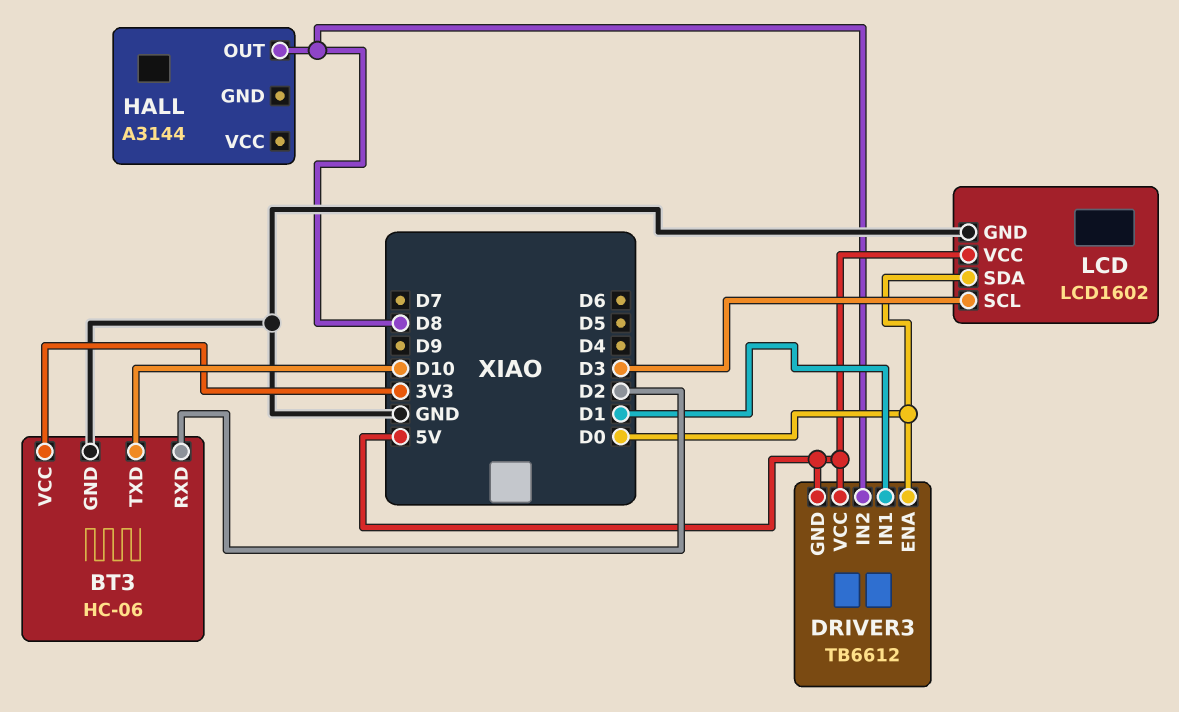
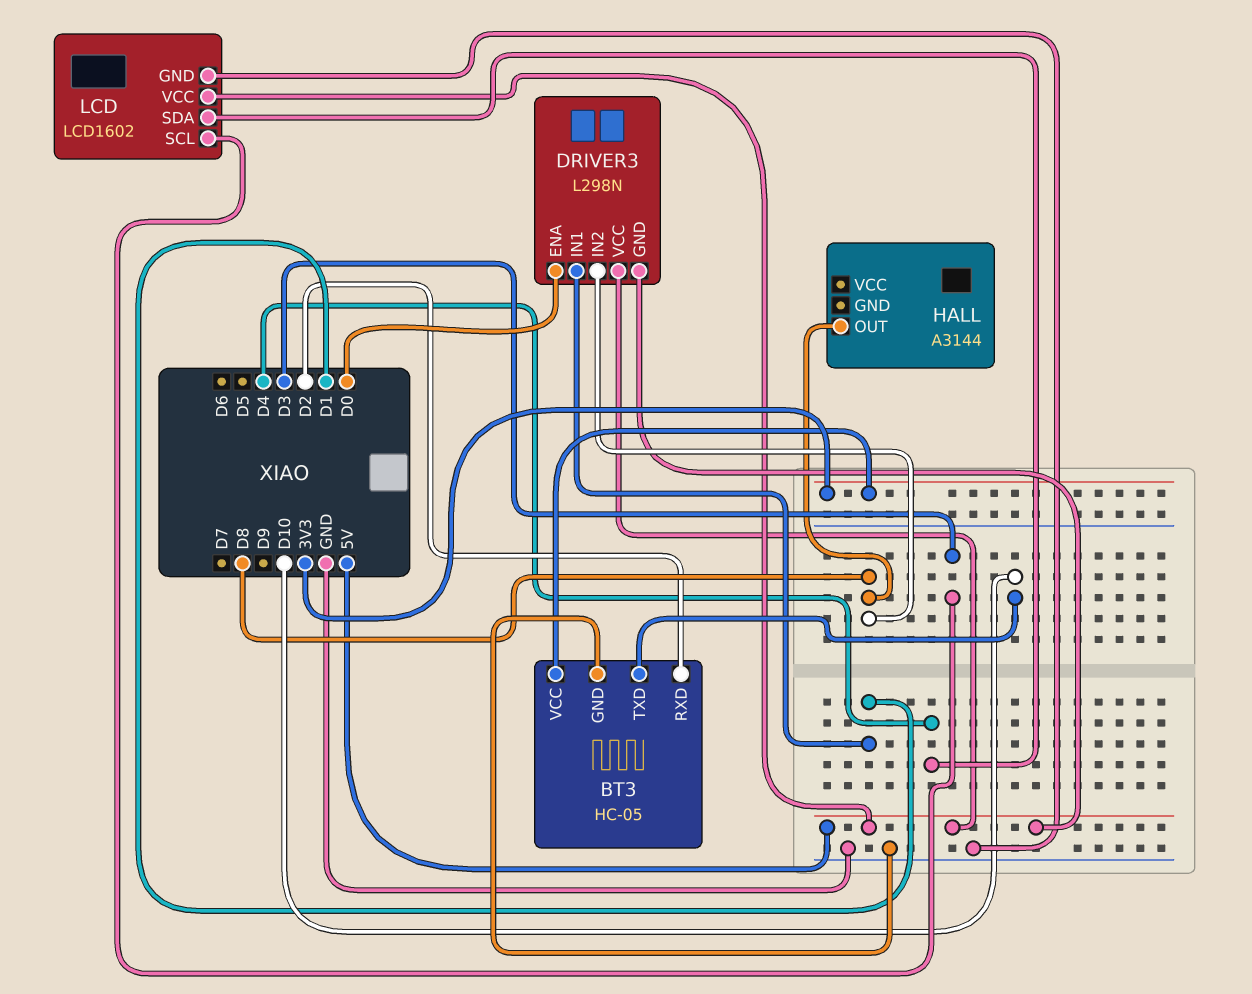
BT3: HC-06 -> HC-05
DRIVER3: TB6612 -> L298N
LCD pin SDA: D0 -> D4

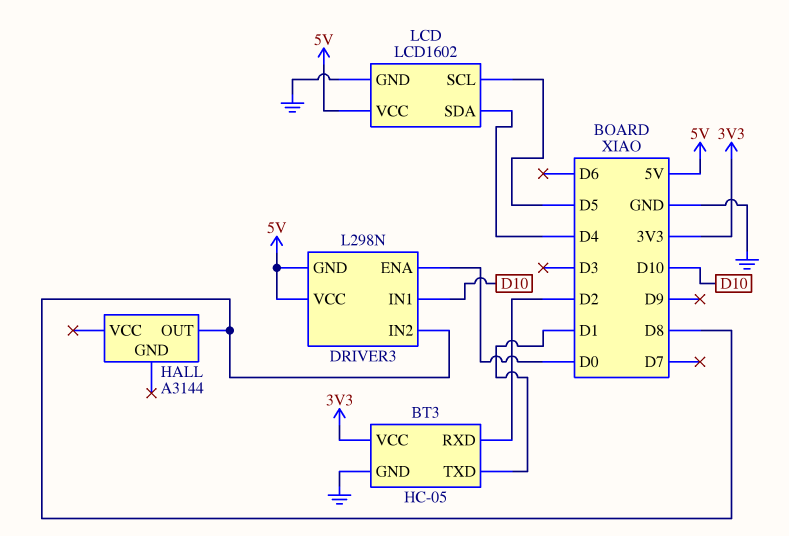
BT3 pin TXD: D10 -> D1
DRIVER3 pin IN1: D1 -> D10
LCD pin SCL: D3 -> D5

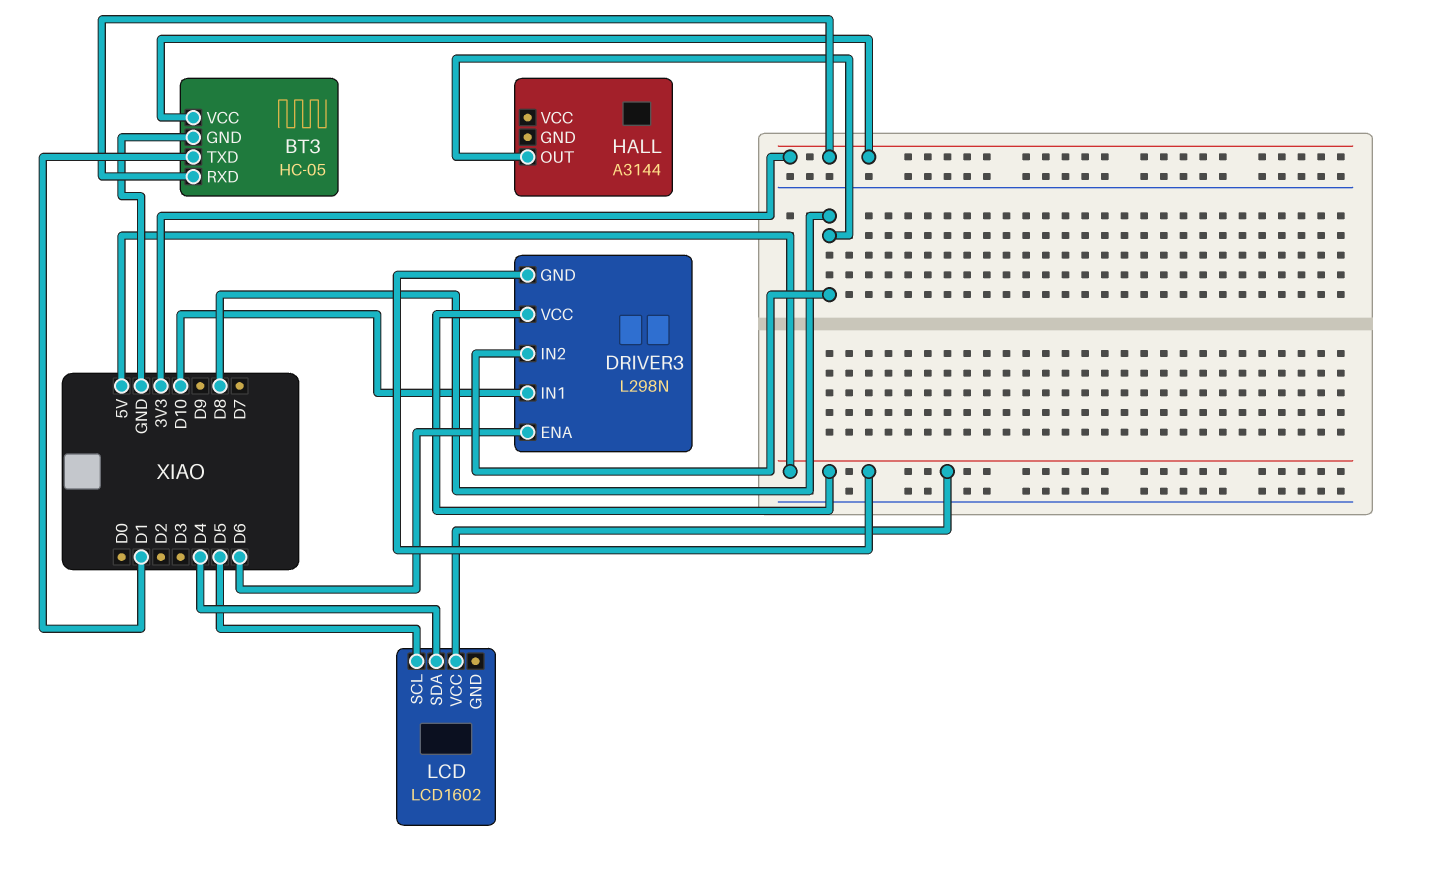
BT3 pin RXD: D2 -> 3V3
DRIVER3 pin ENA: D0 -> D6
LCD pin GND: GND -> none

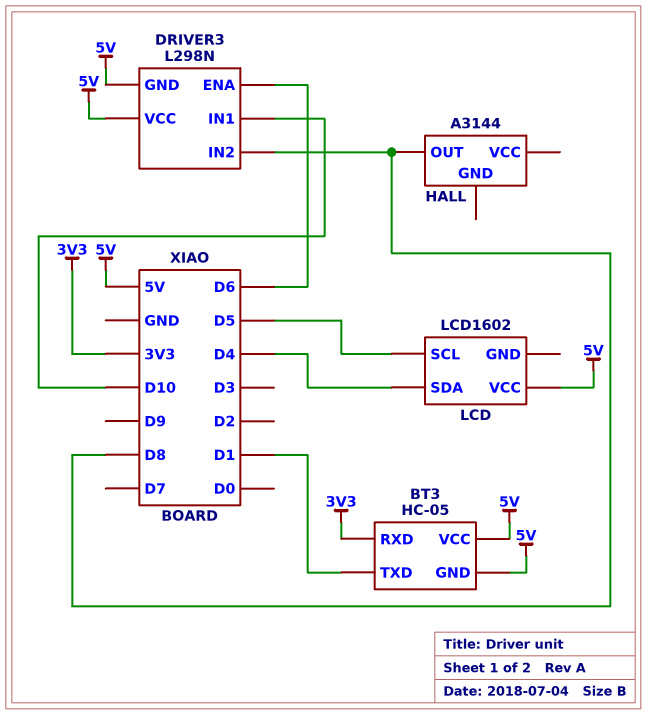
BT3 pin GND: GND -> 5V
BT3 pin VCC: 3V3 -> 5V

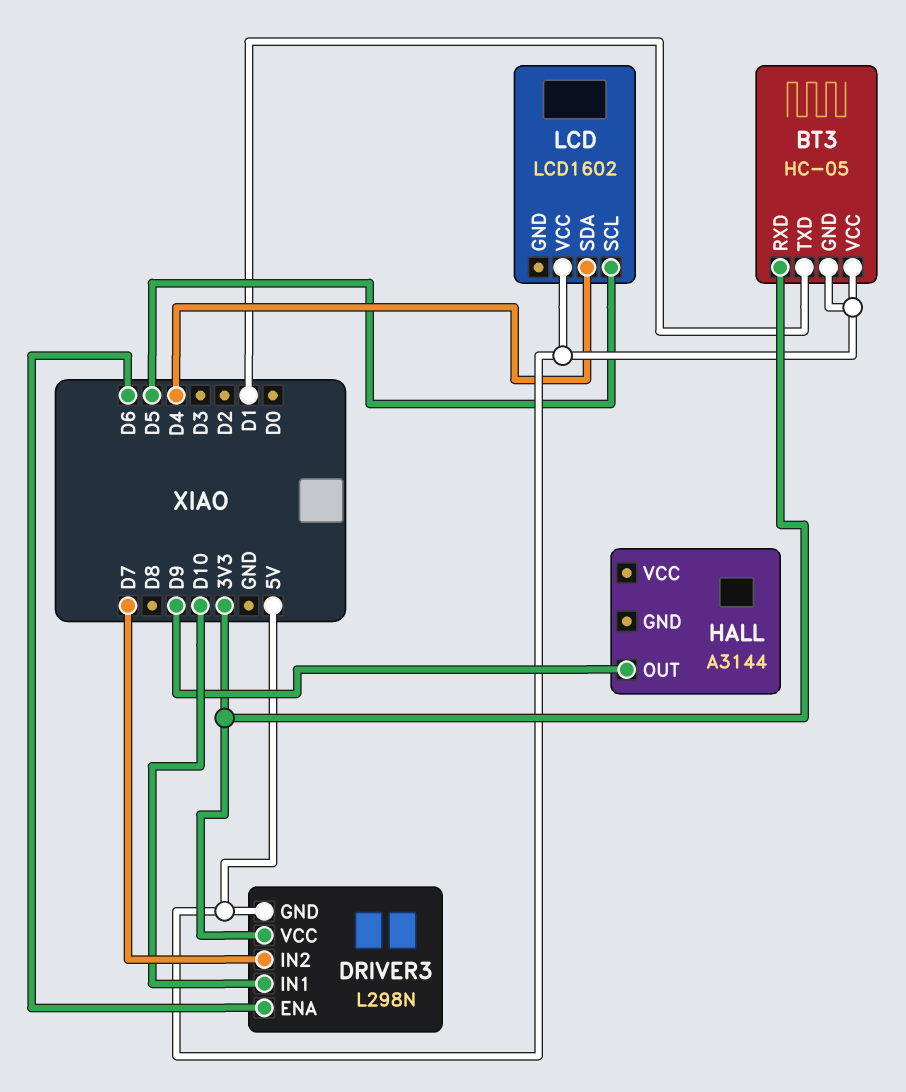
DRIVER3 pin IN2: D8 -> D7
DRIVER3 pin VCC: 5V -> 3V3
HALL pin OUT: D8 -> D9

